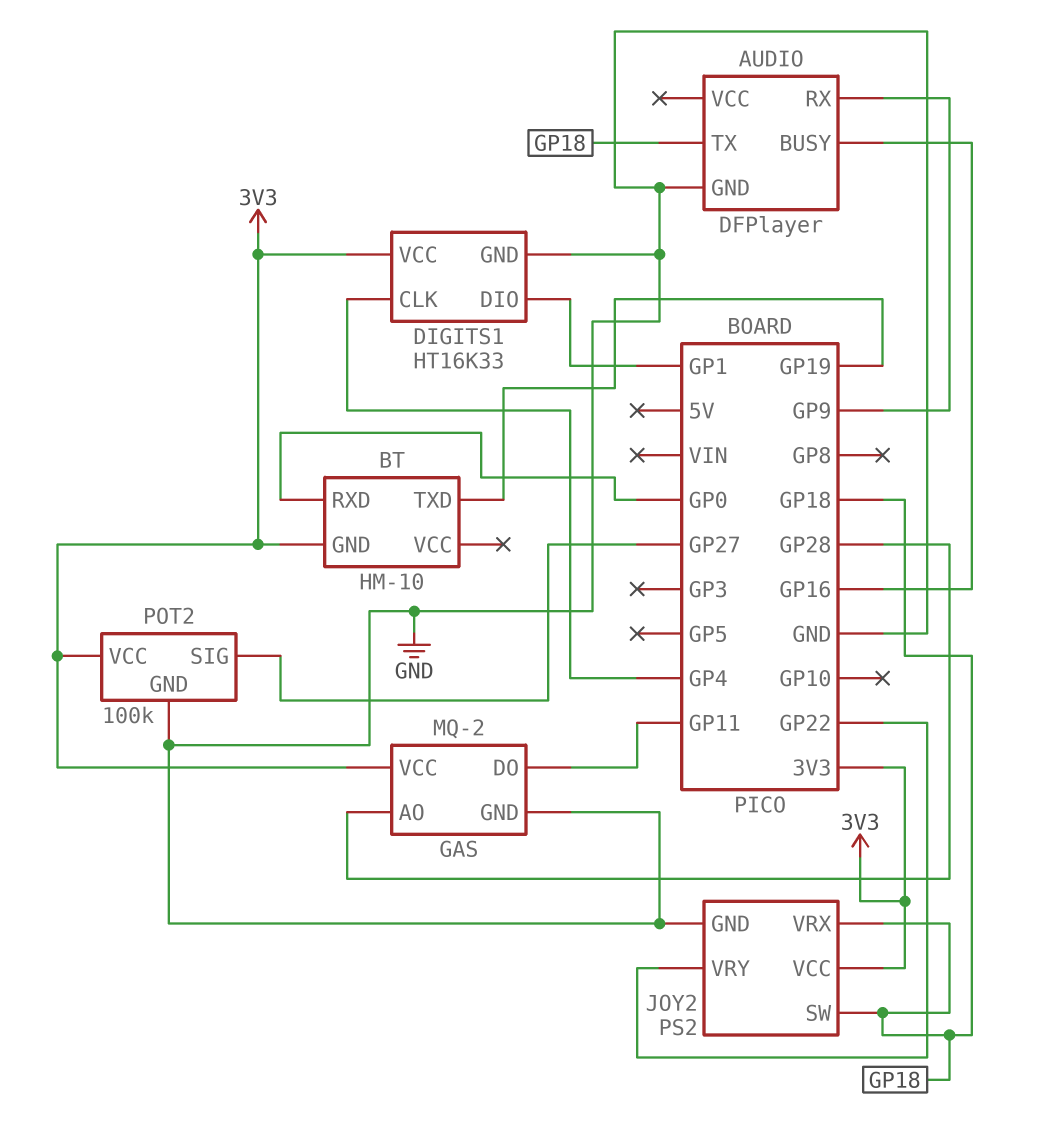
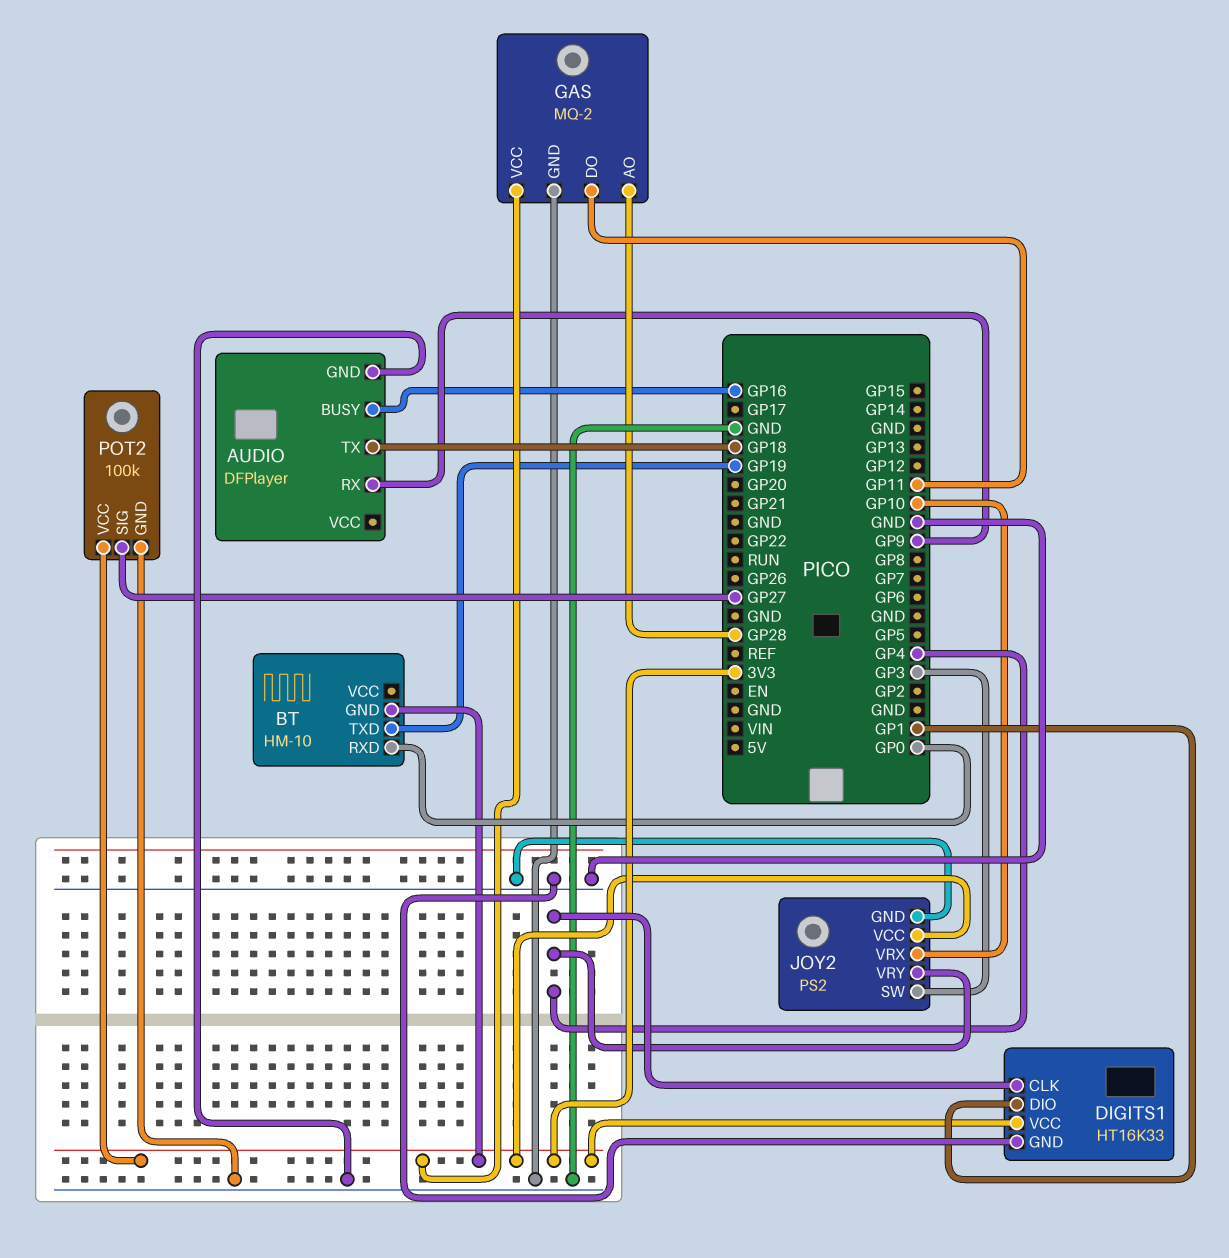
JOY2 pin SW: GP18 -> GP3
JOY2 pin VRX: GP18 -> GP10
JOY2 pin VRY: GP22 -> GP4

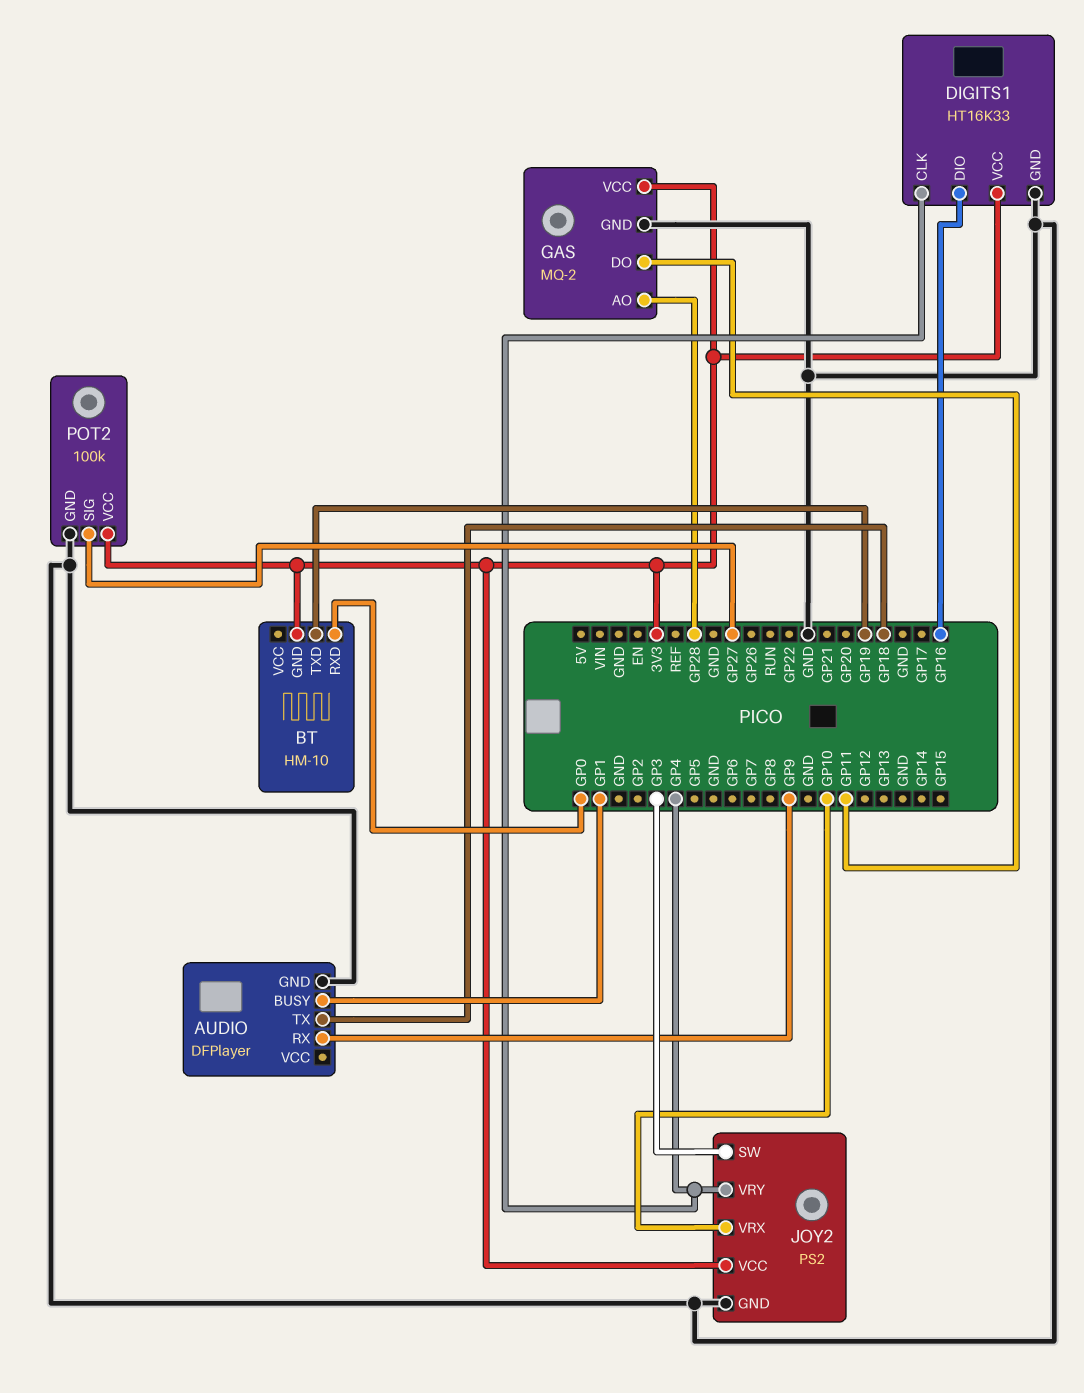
AUDIO pin BUSY: GP16 -> GP1
DIGITS1 pin DIO: GP1 -> GP16

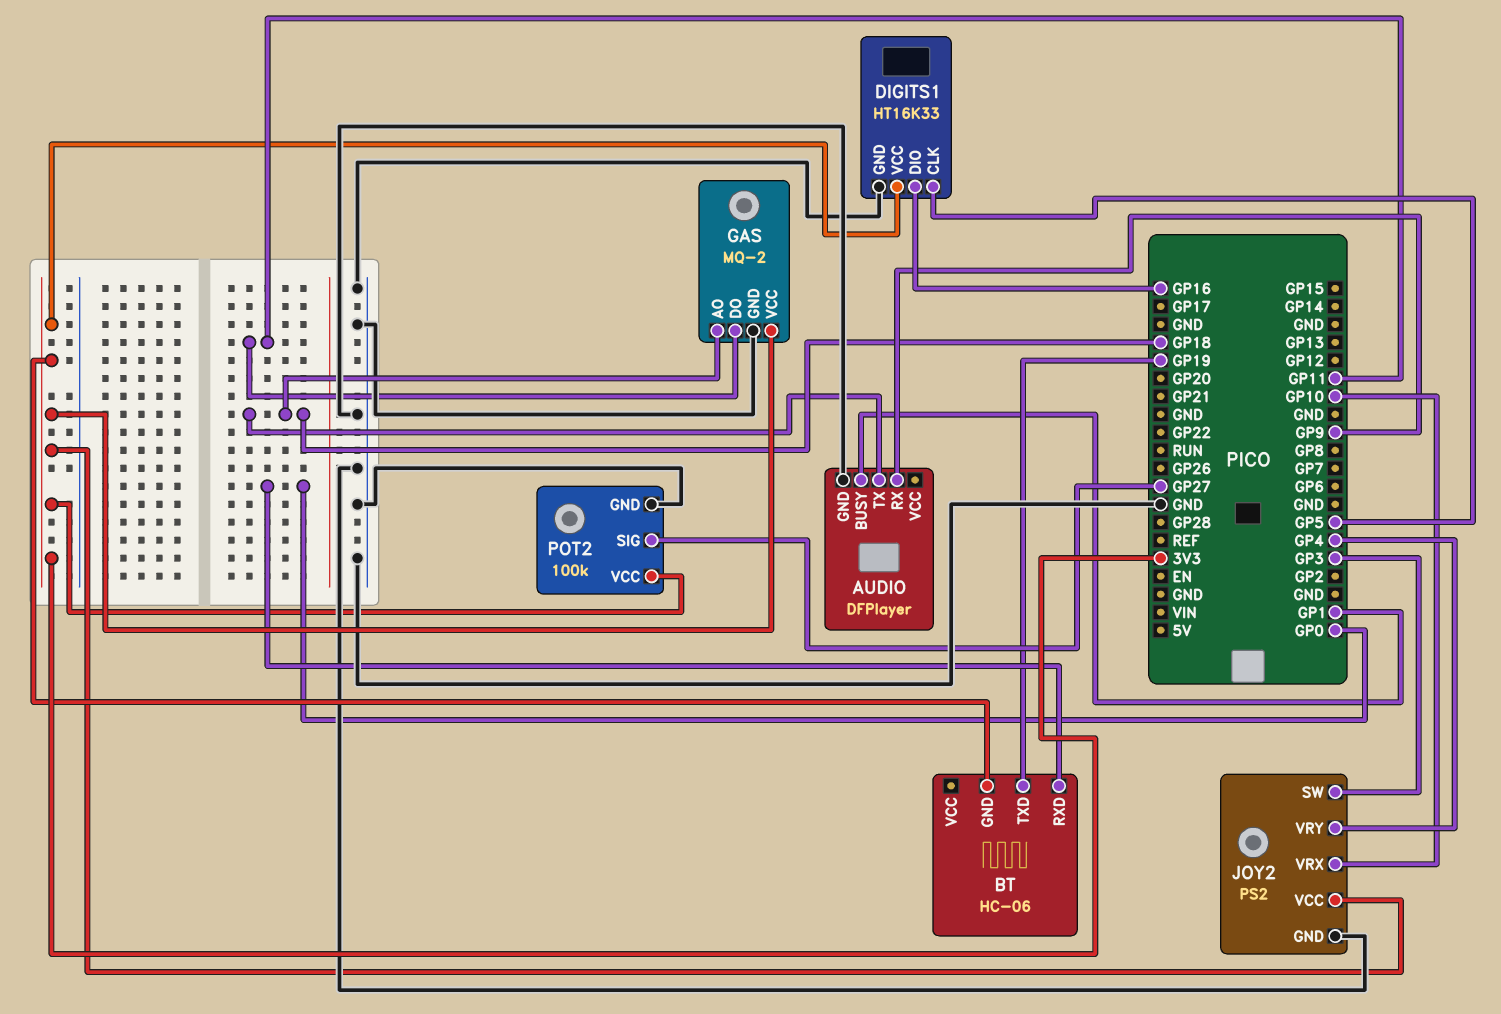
BT: HM-10 -> HC-06
DIGITS1 pin CLK: GP4 -> GP5
GAS pin AO: GP28 -> GP18

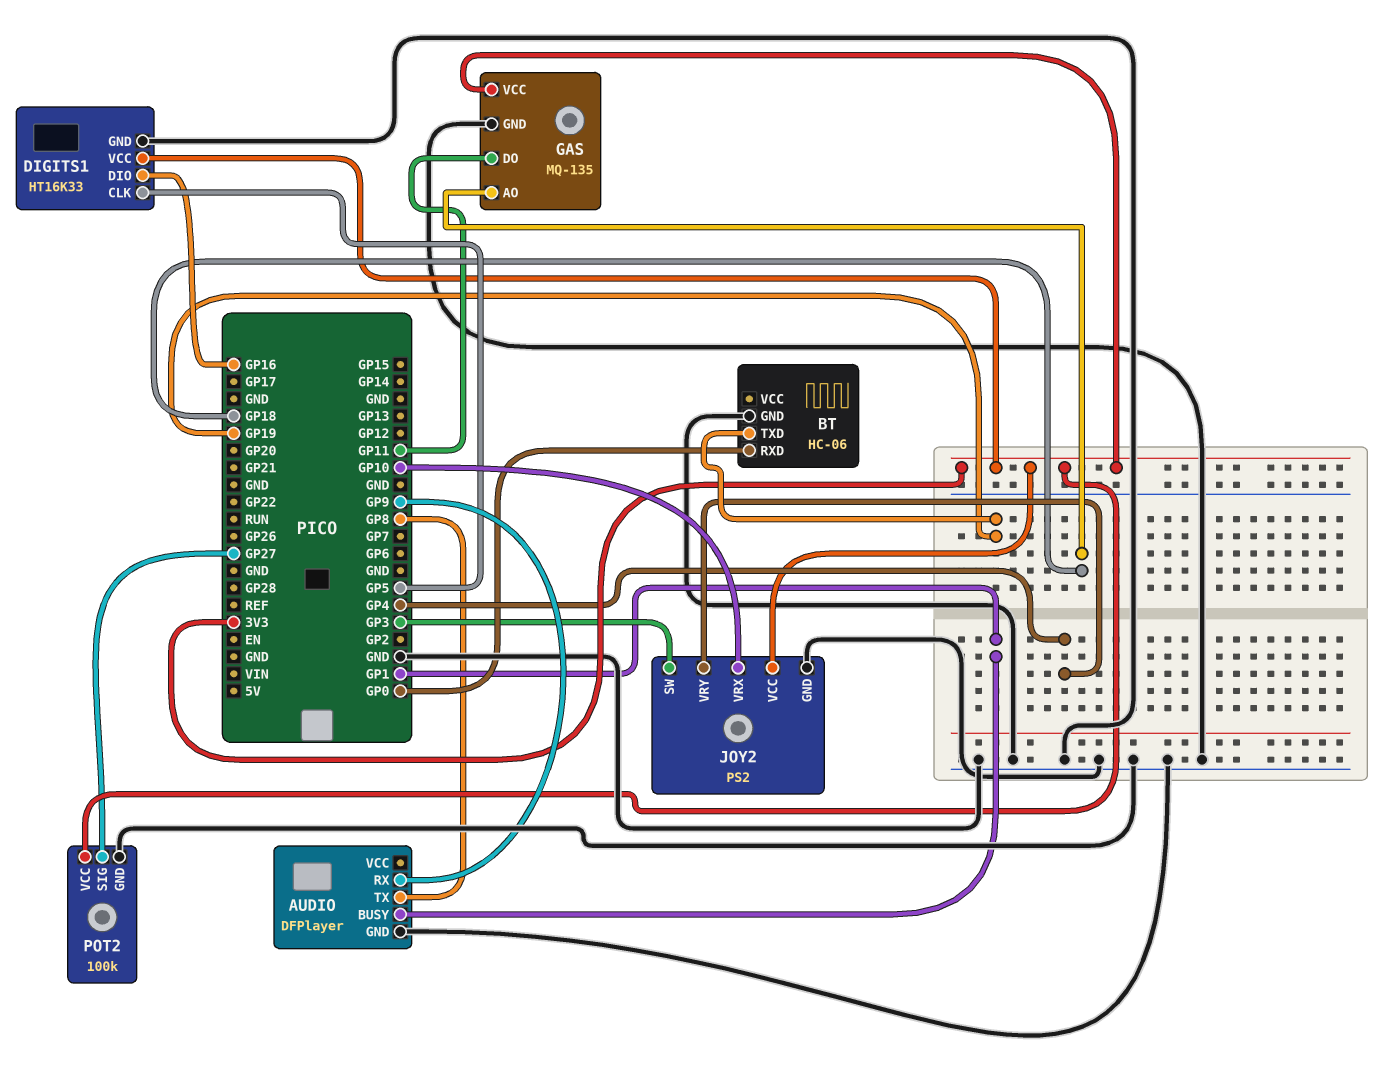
AUDIO pin TX: GP18 -> GP8
BT pin GND: 3V3 -> GND
GAS: MQ-2 -> MQ-135

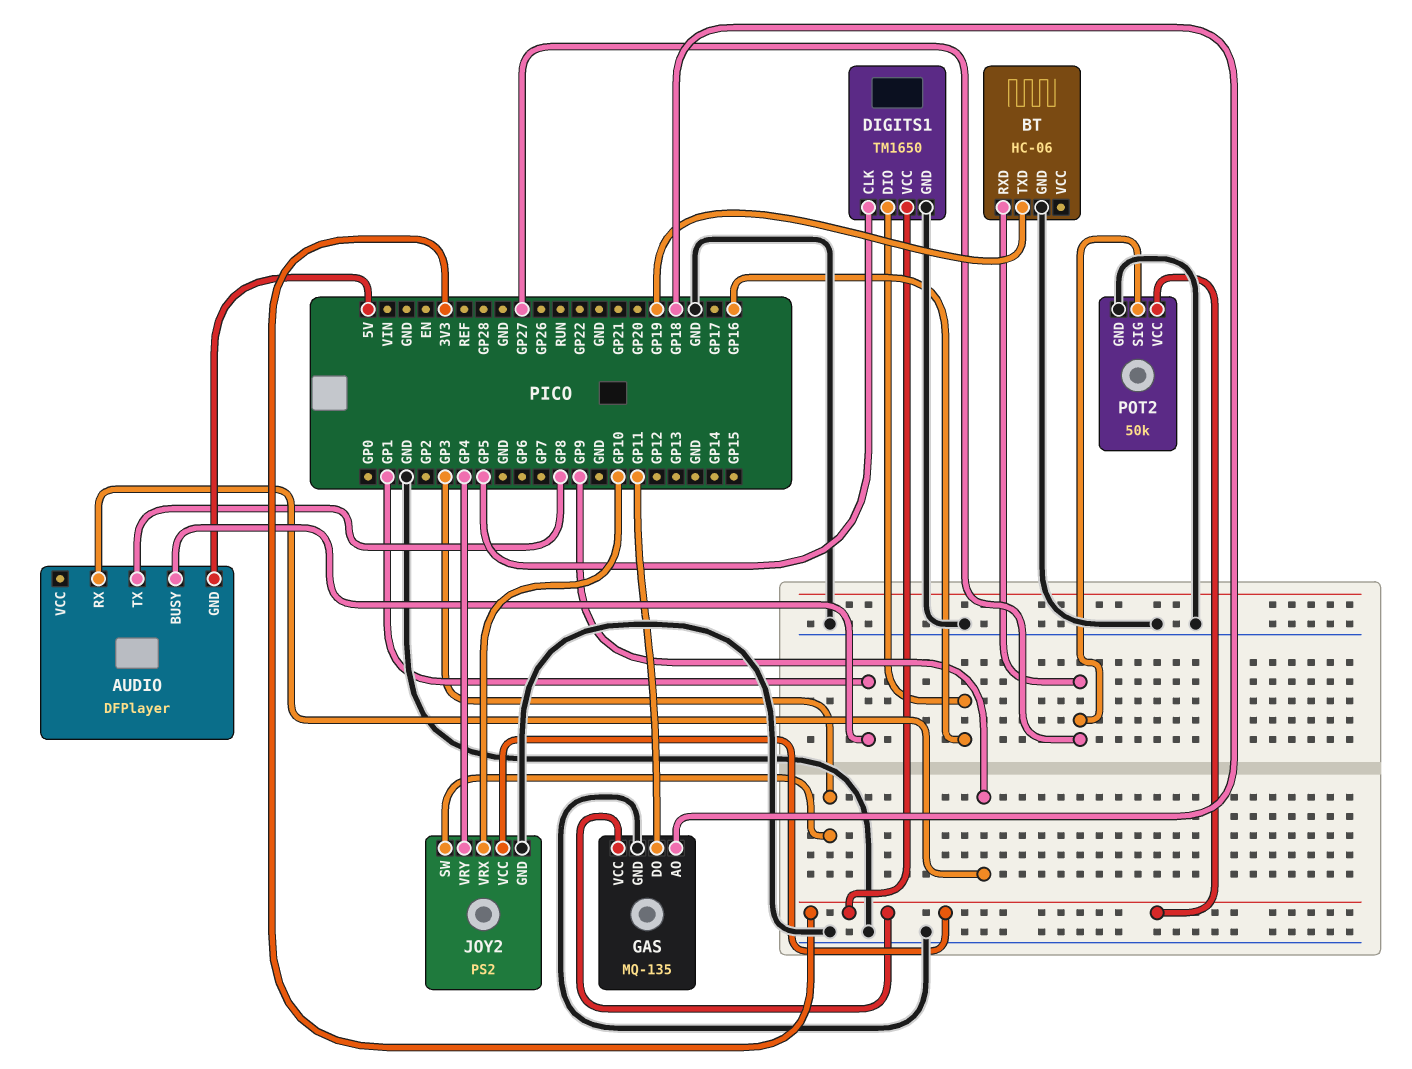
AUDIO pin GND: GND -> 5V
BT pin RXD: GP0 -> GP27
DIGITS1: HT16K33 -> TM1650
POT2: 100k -> 50k

